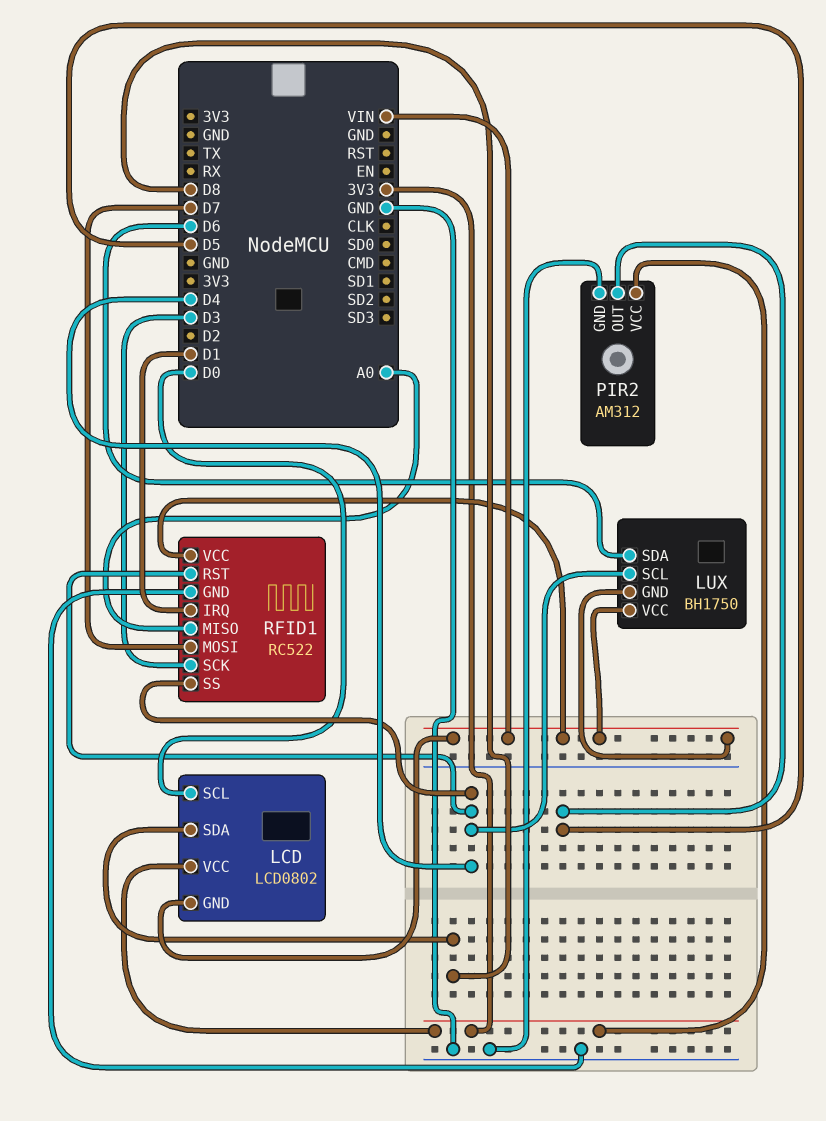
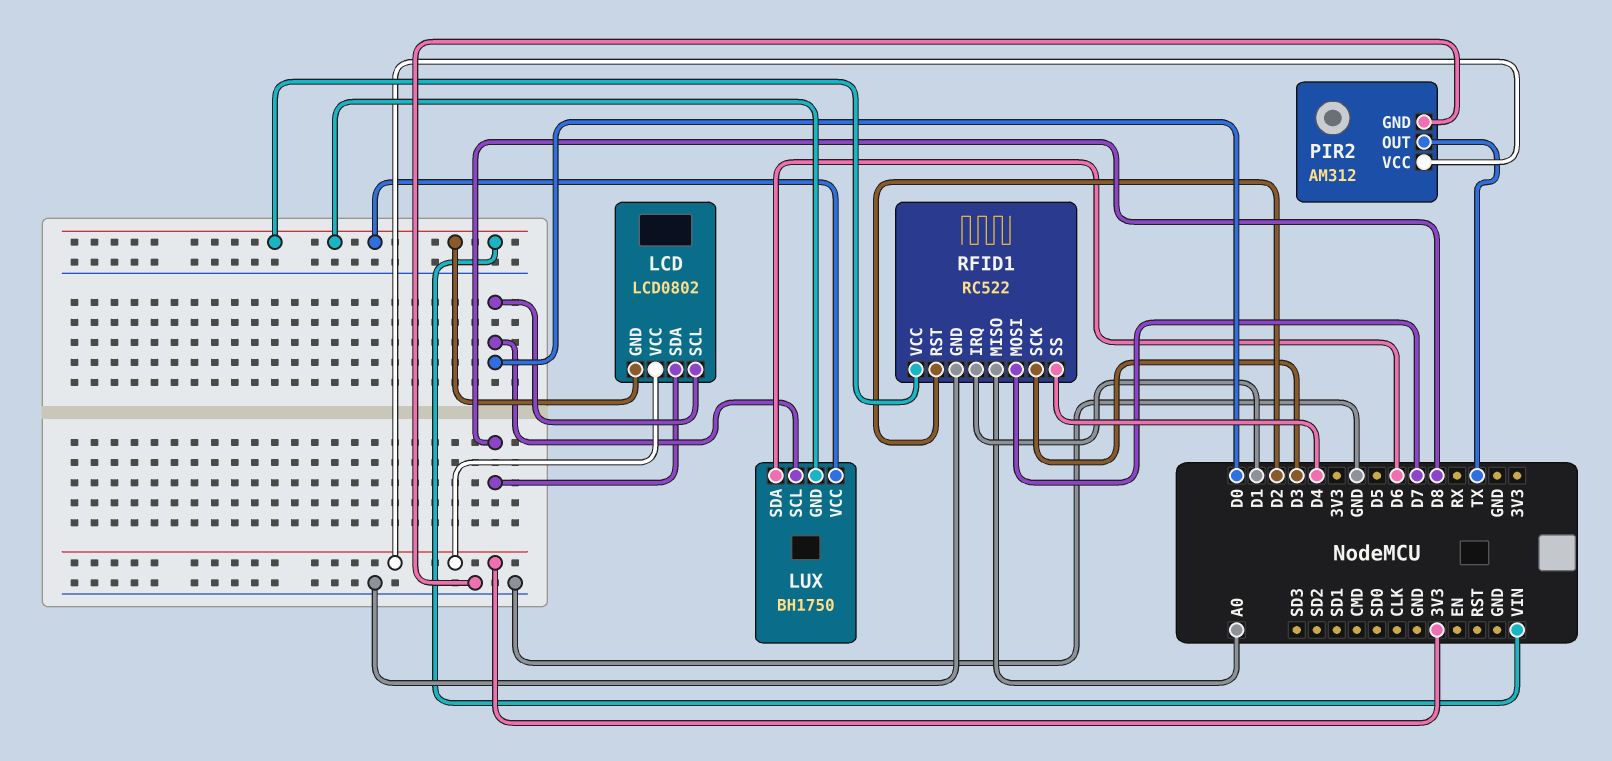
LUX pin SCL: D4 -> D0
PIR2 pin OUT: D5 -> TX
RFID1 pin RST: D4 -> D2

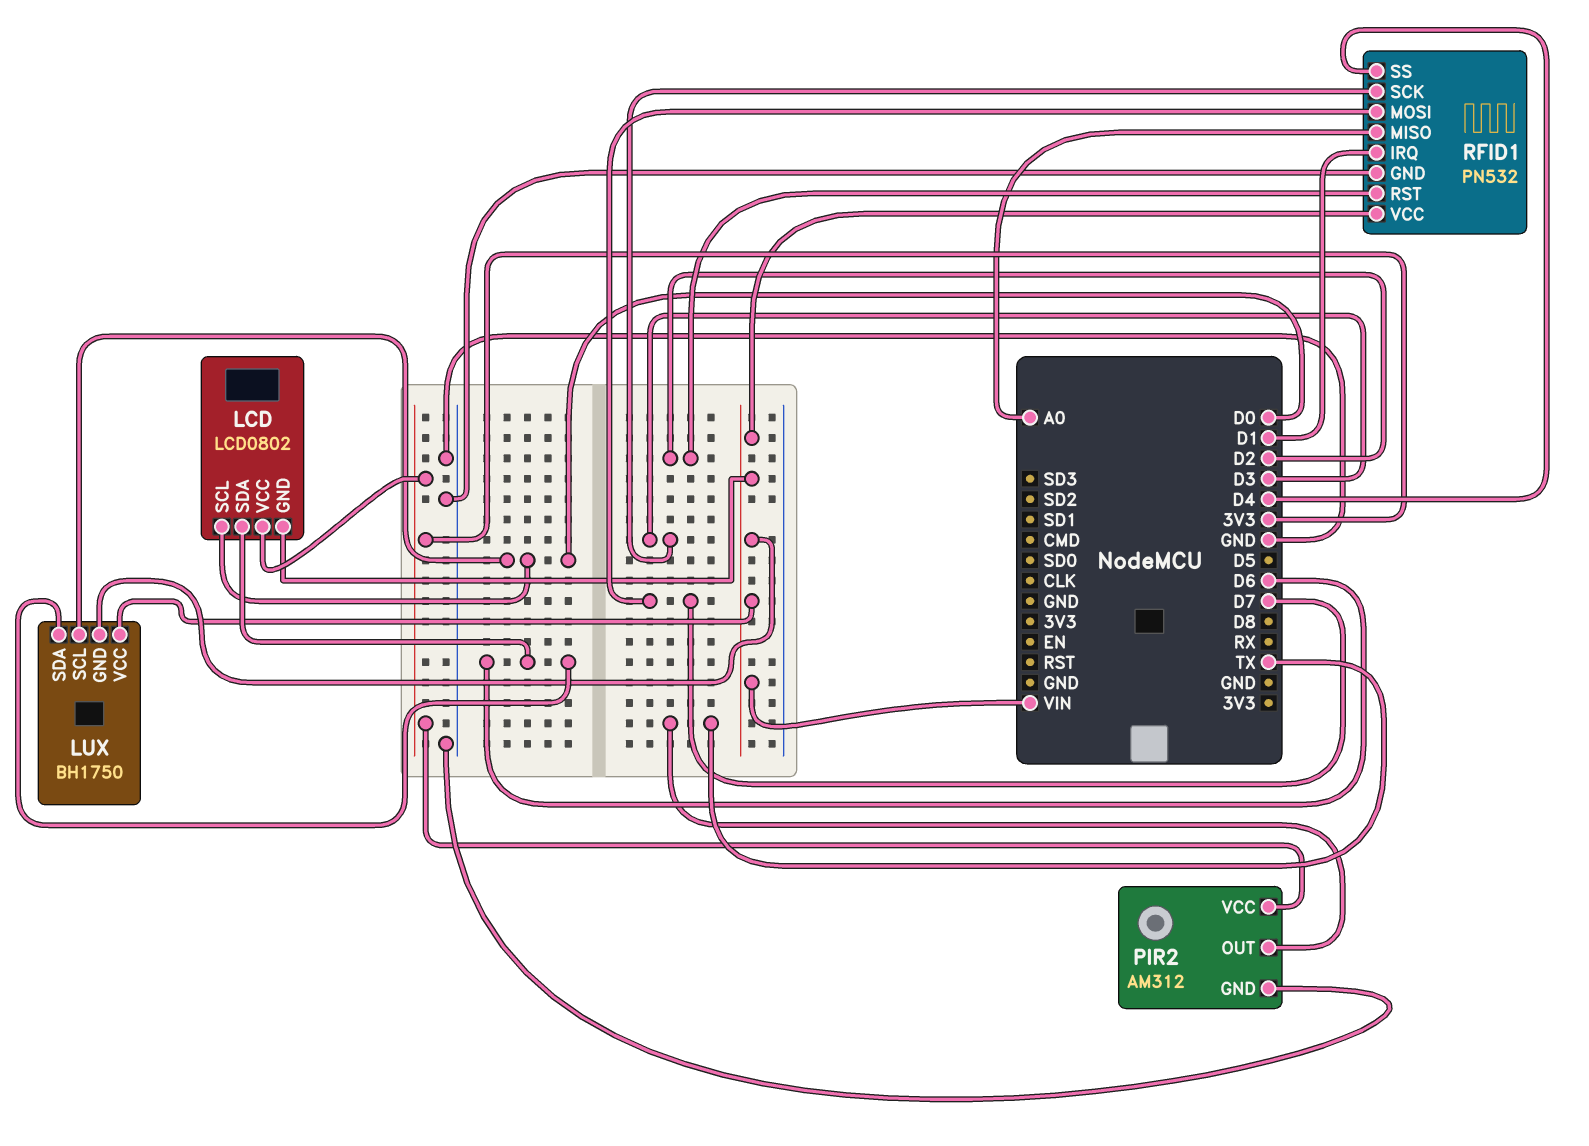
LCD pin SDA: D8 -> D6
RFID1: RC522 -> PN532

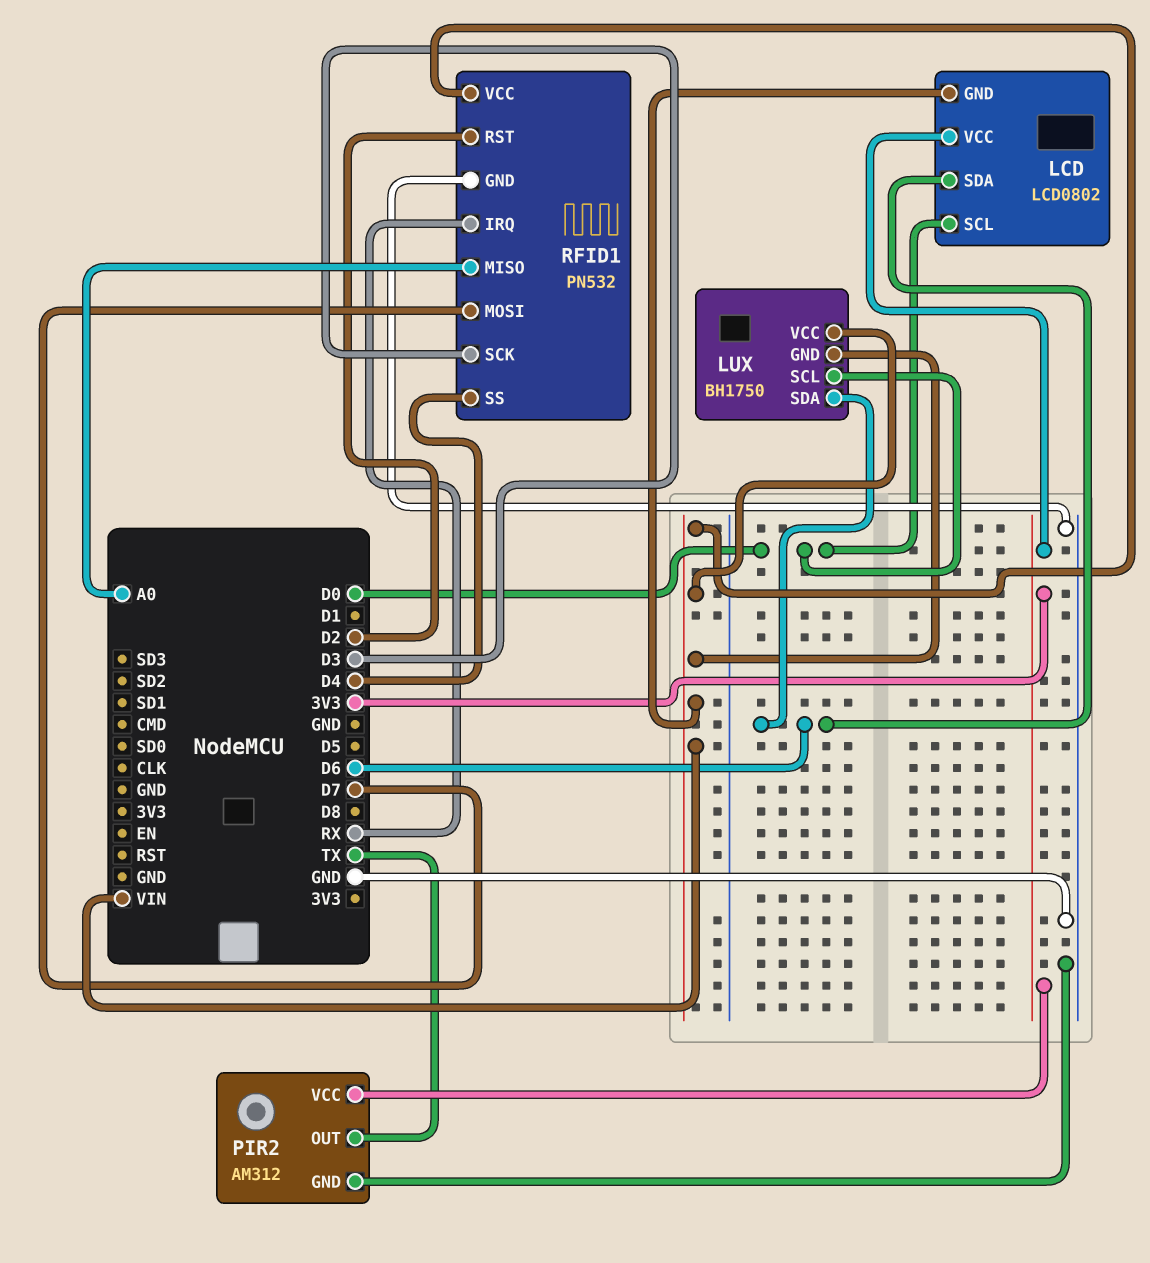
RFID1 pin IRQ: D1 -> RX

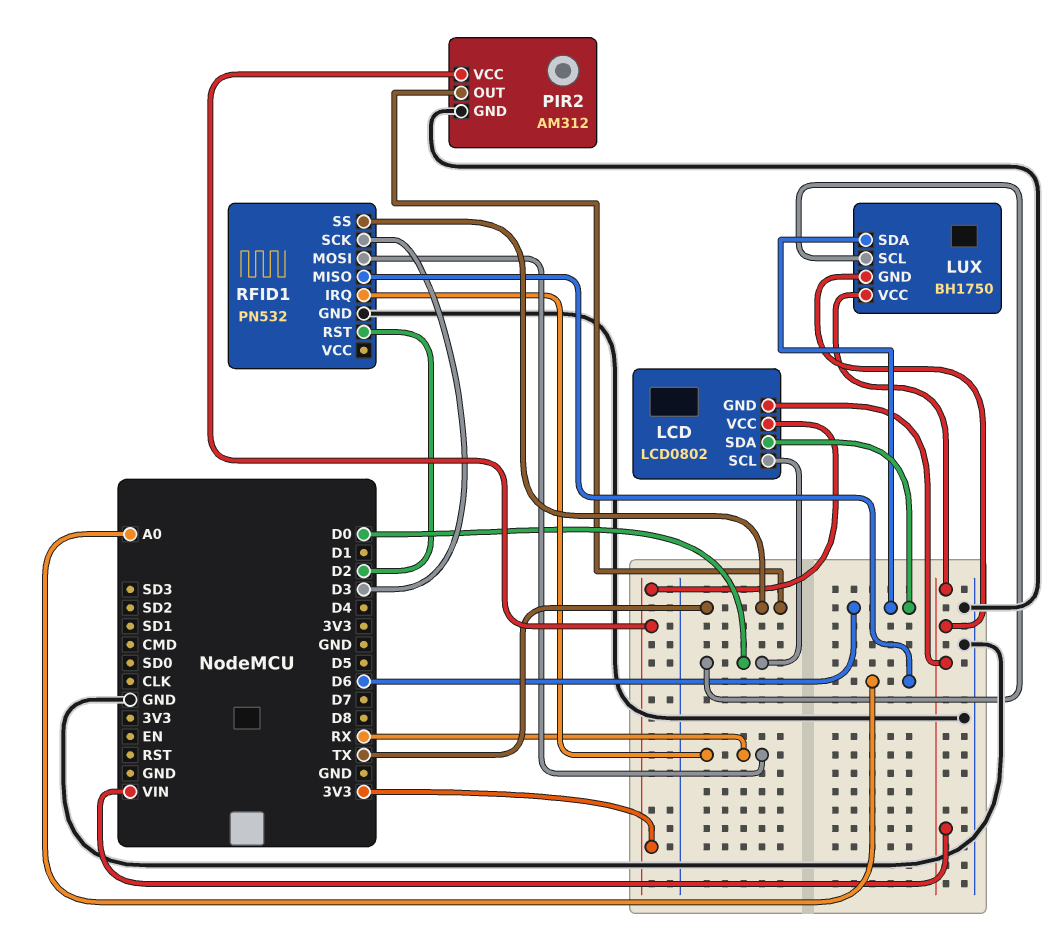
RFID1 pin MOSI: D7 -> RX
RFID1 pin SS: D4 -> TX
RFID1 pin VCC: VIN -> none

